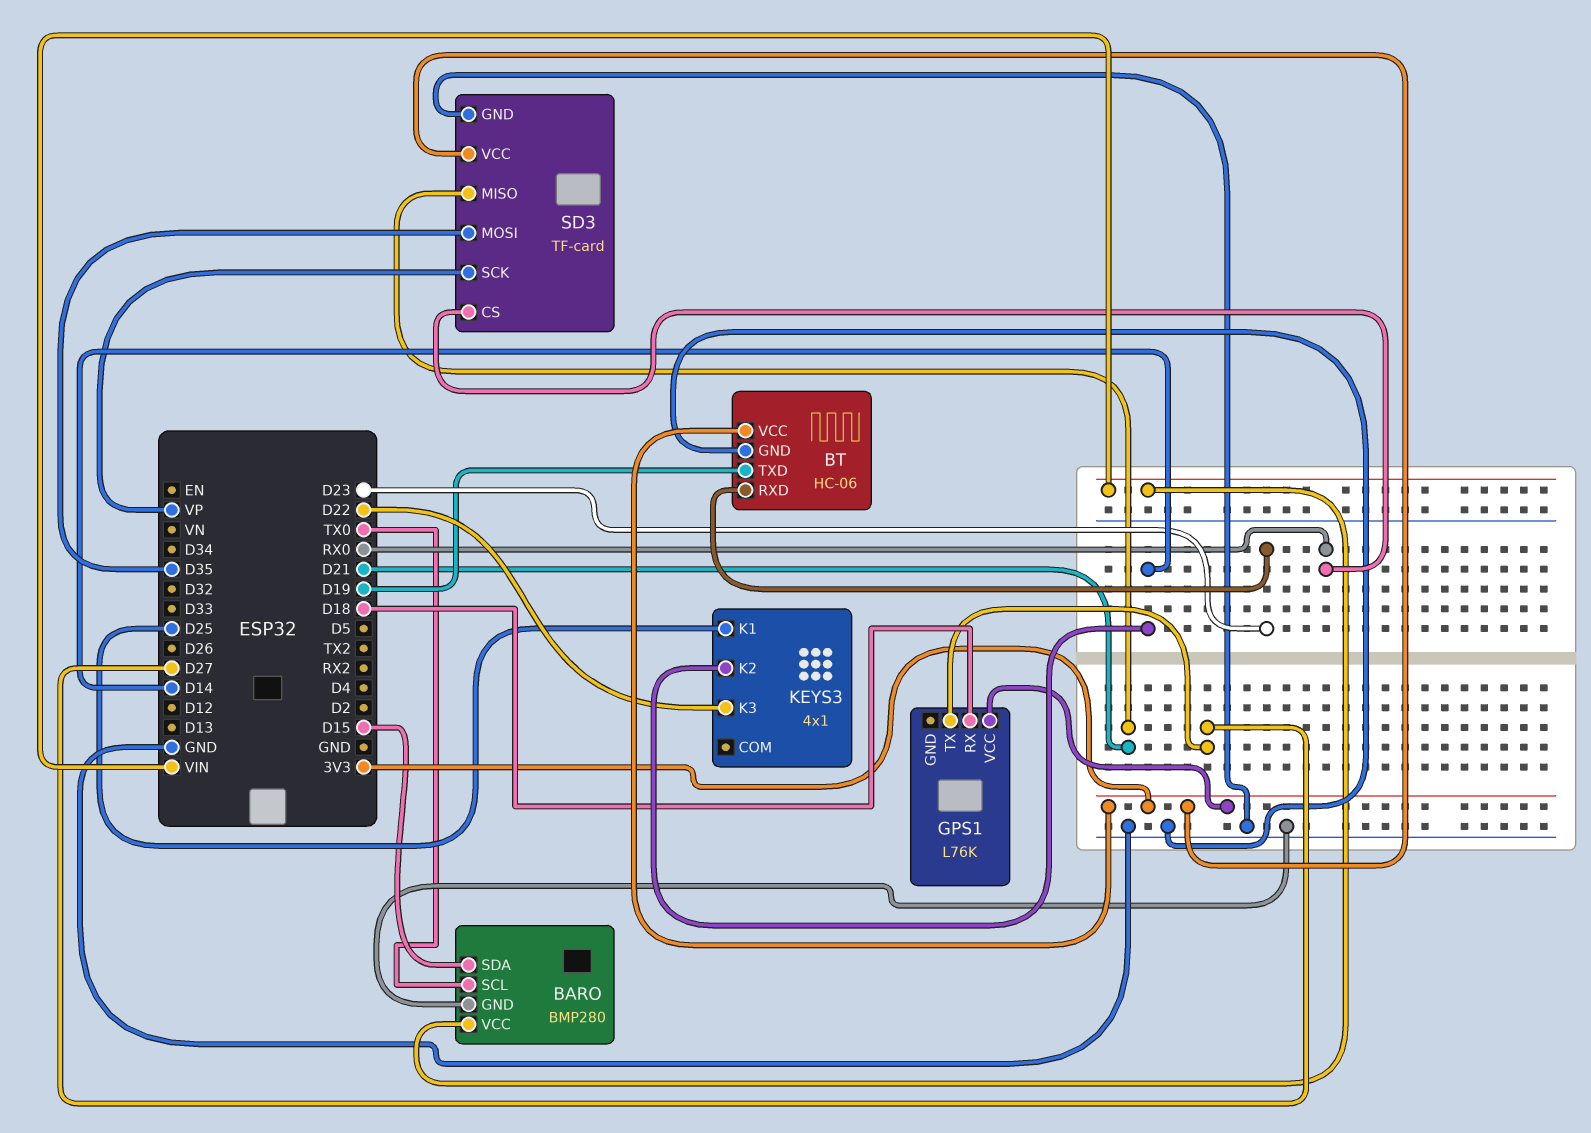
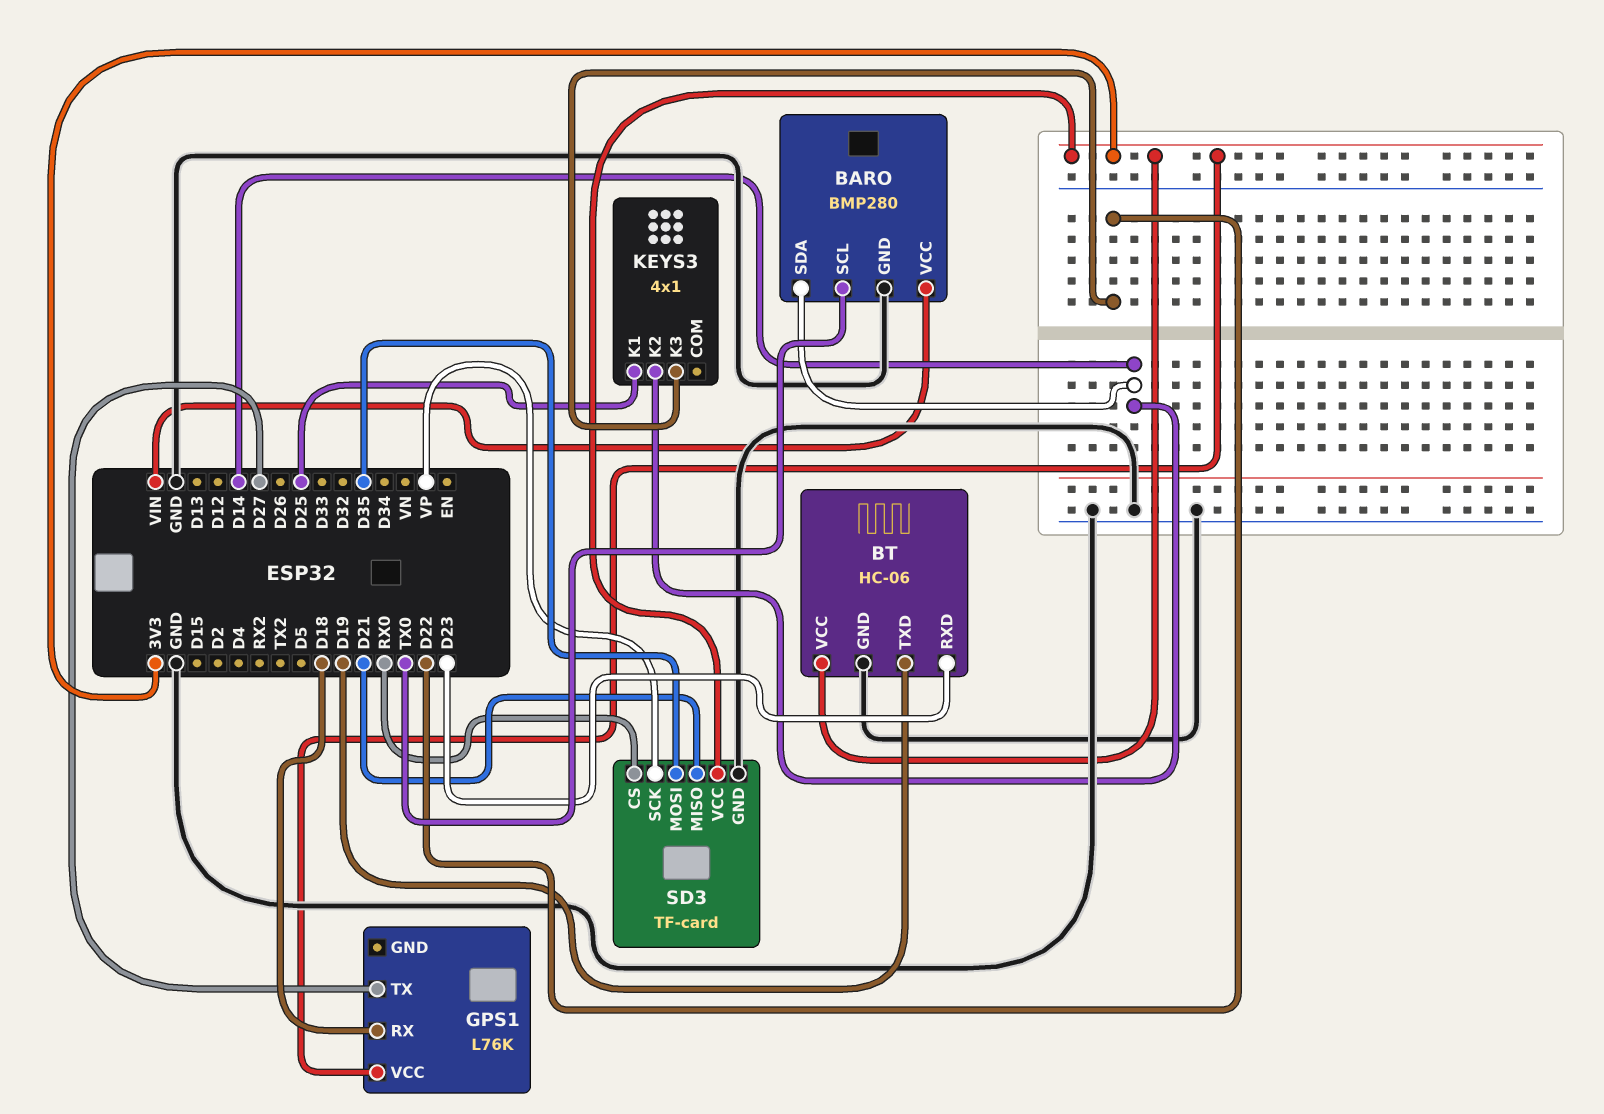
BARO pin SDA: D15 -> D14

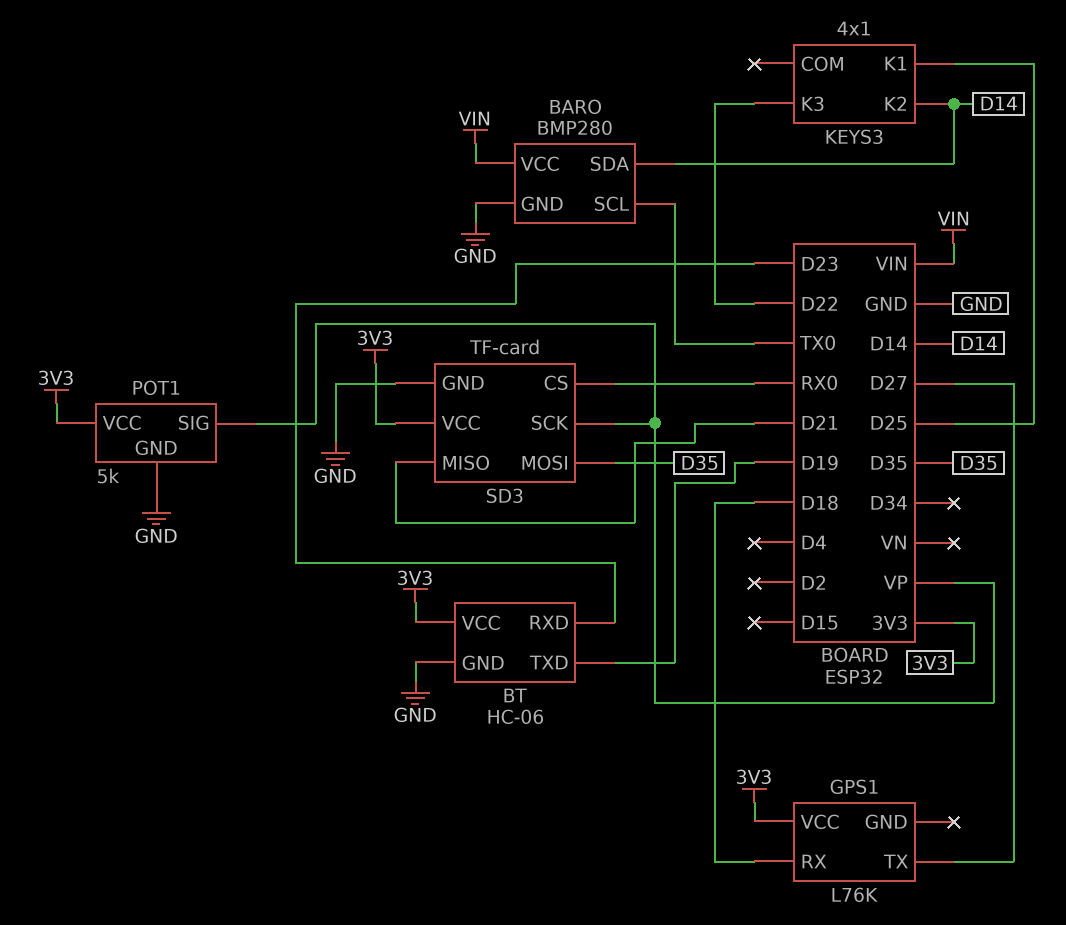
POT1: none -> 5k
POT1 pin GND: none -> GND
POT1 pin SIG: none -> VP
POT1 pin VCC: none -> 3V3

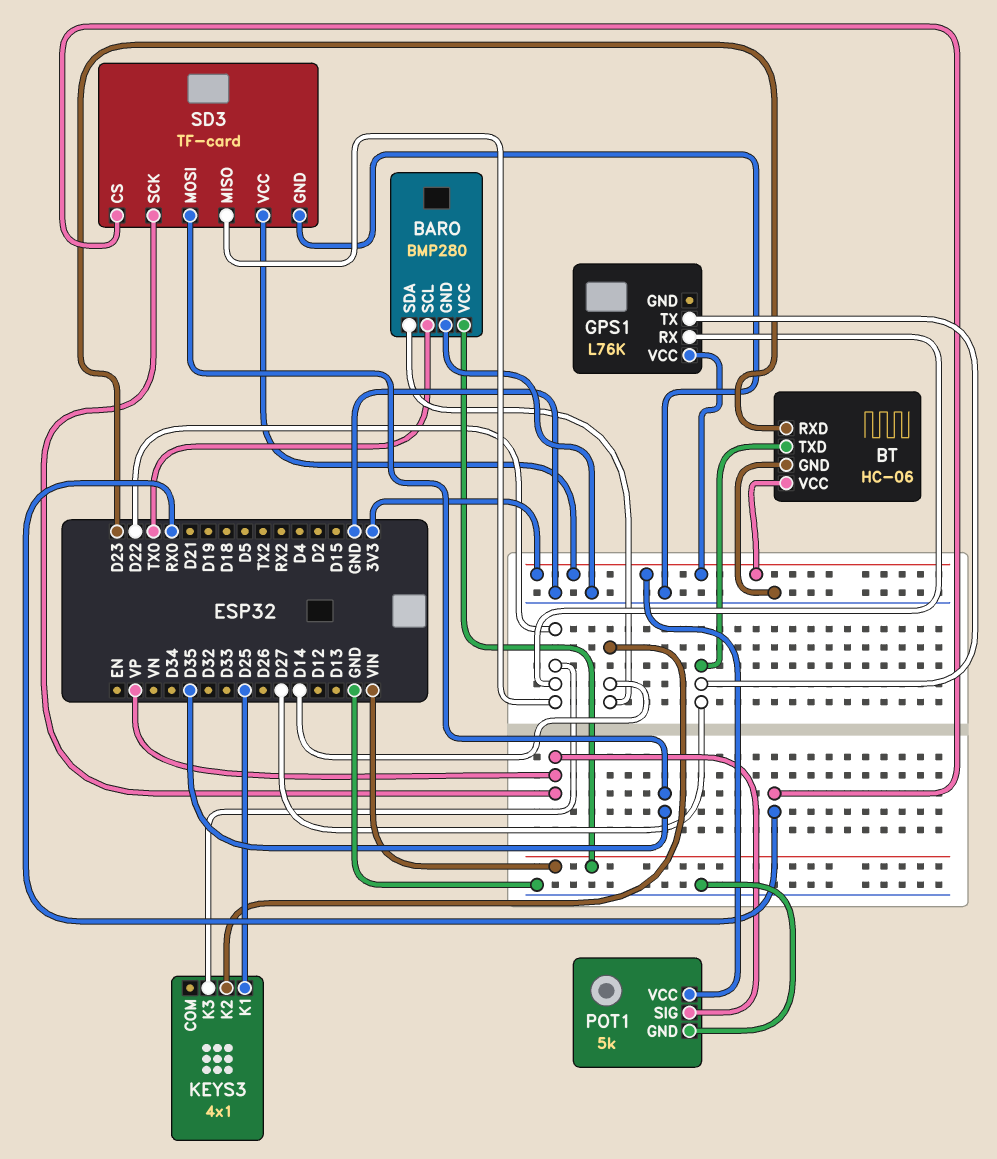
BT pin TXD: D19 -> D27
GPS1 pin RX: D18 -> D22
SD3 pin MISO: D21 -> D22

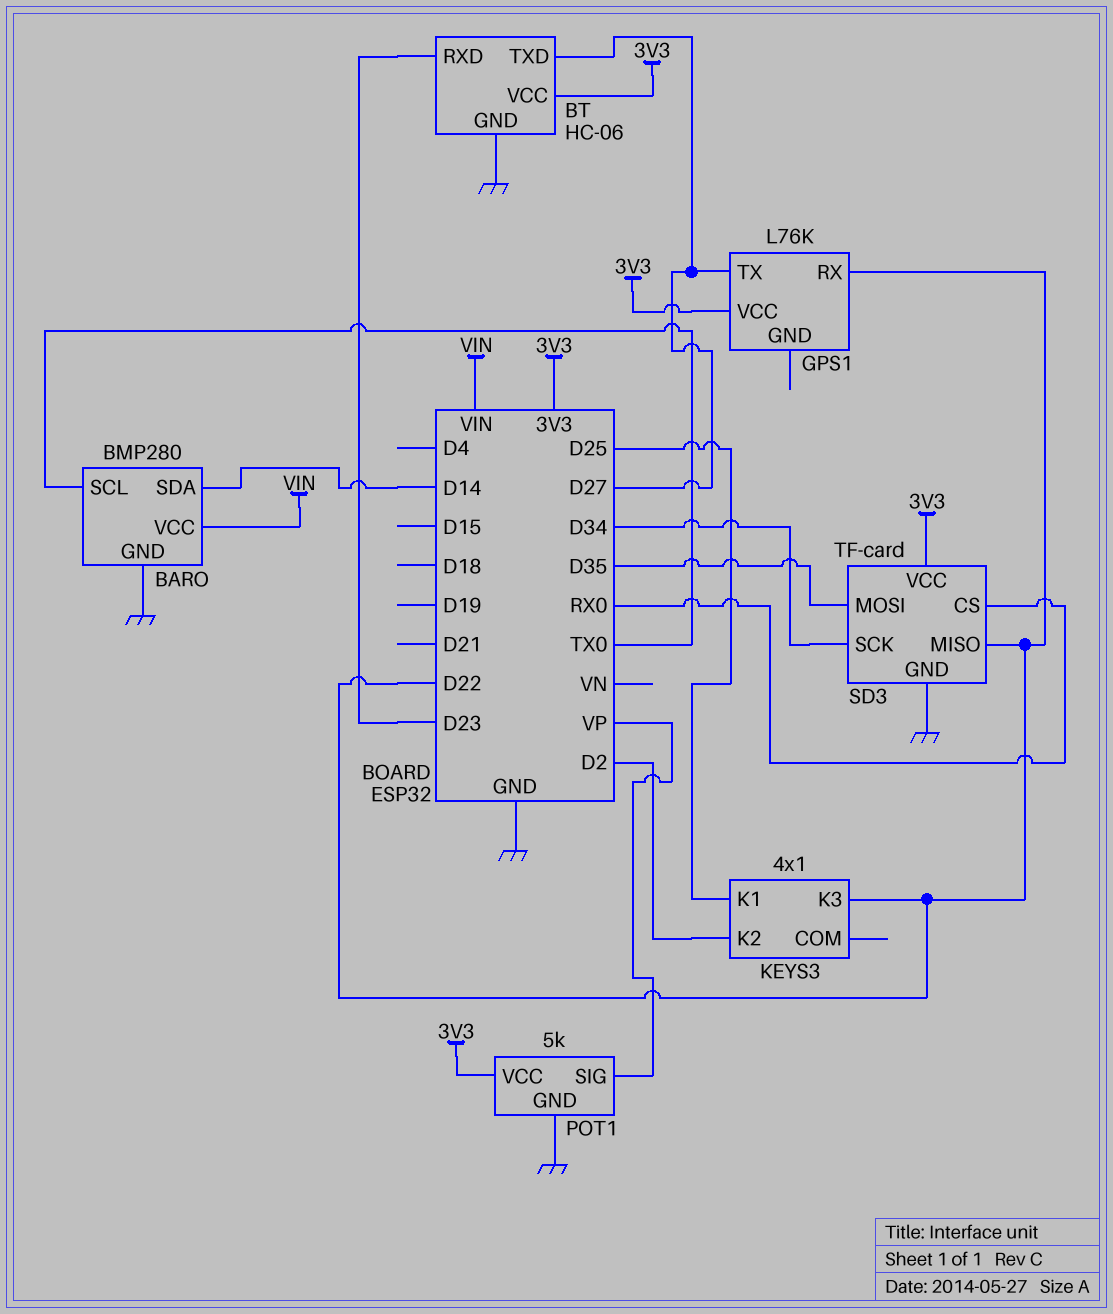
KEYS3 pin K2: D14 -> D2
SD3 pin SCK: VP -> D34

